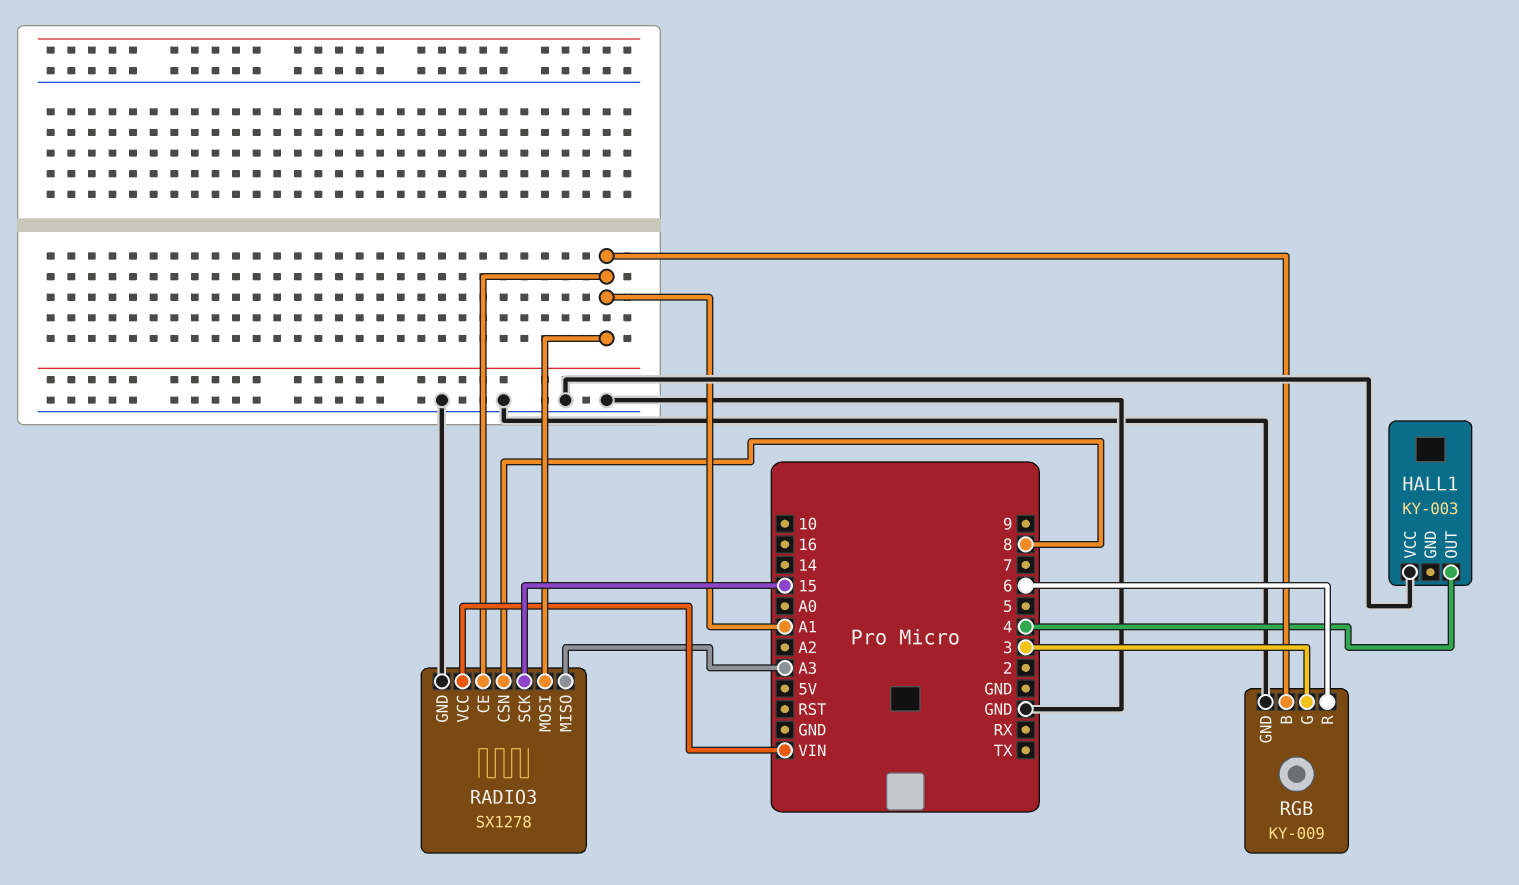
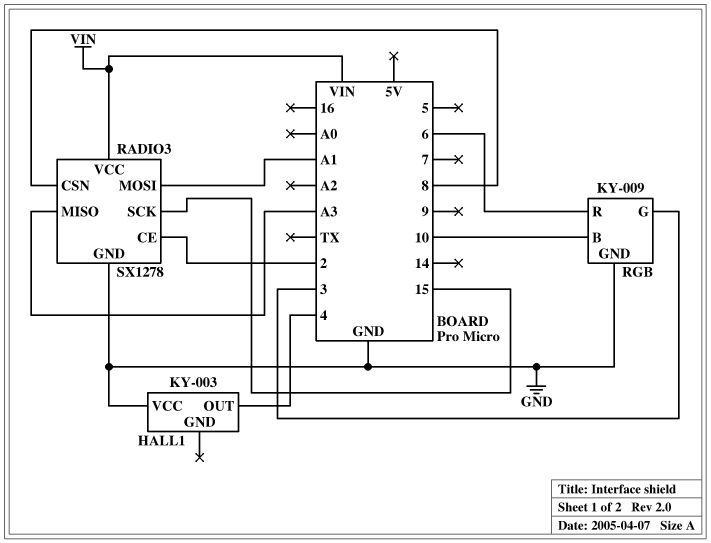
RADIO3 pin CE: A1 -> 2
RGB pin B: A1 -> 10

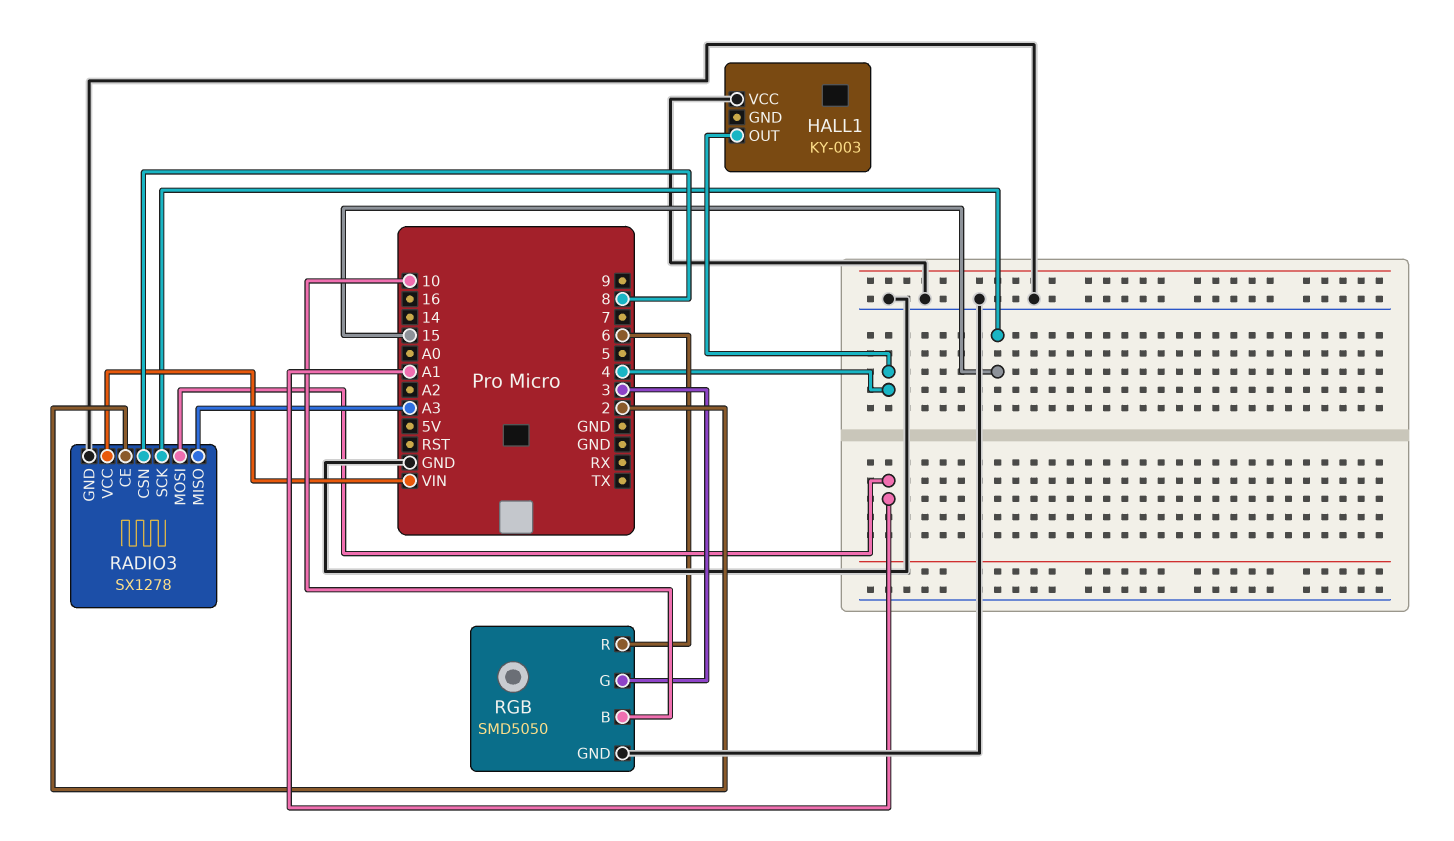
RGB: KY-009 -> SMD5050

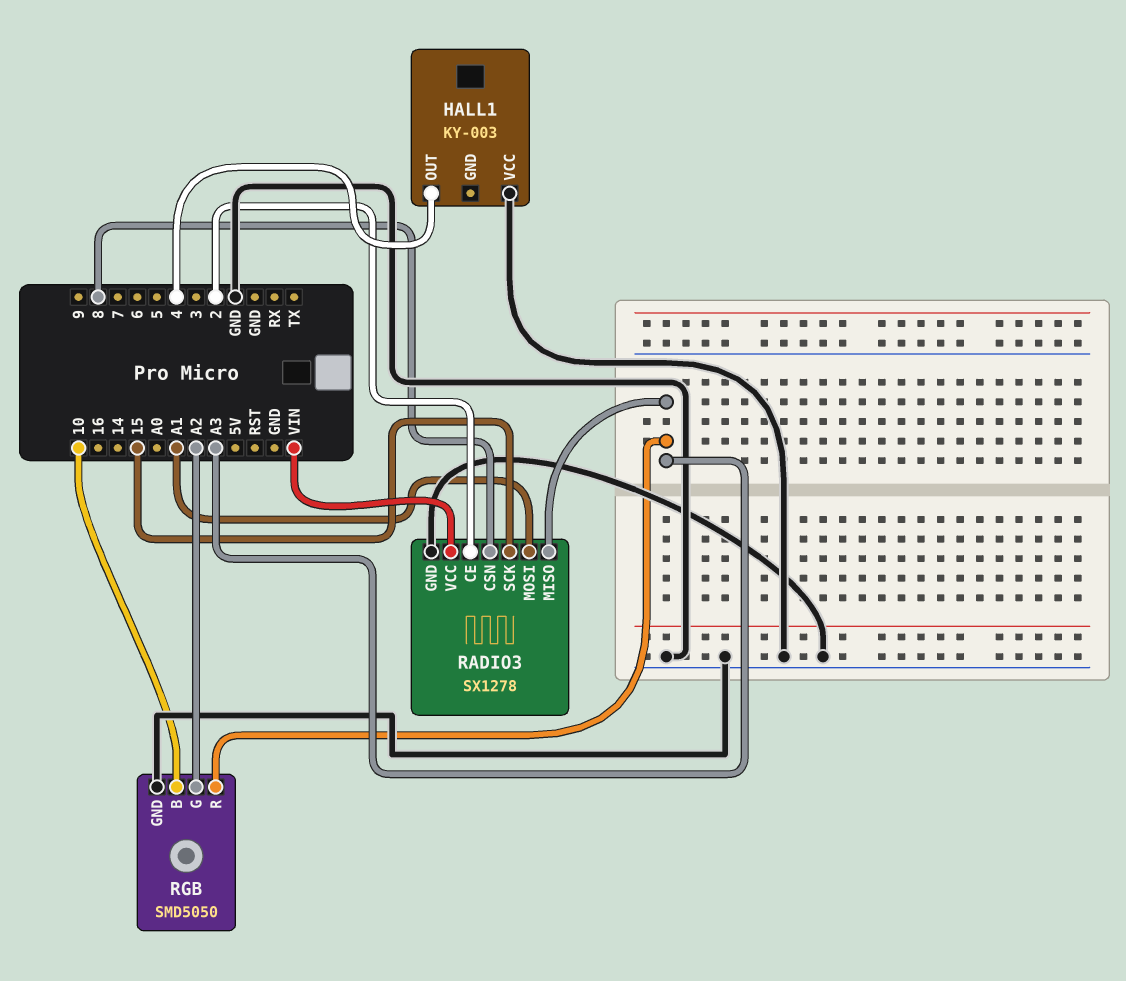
RGB pin G: 3 -> A2
RGB pin R: 6 -> A3

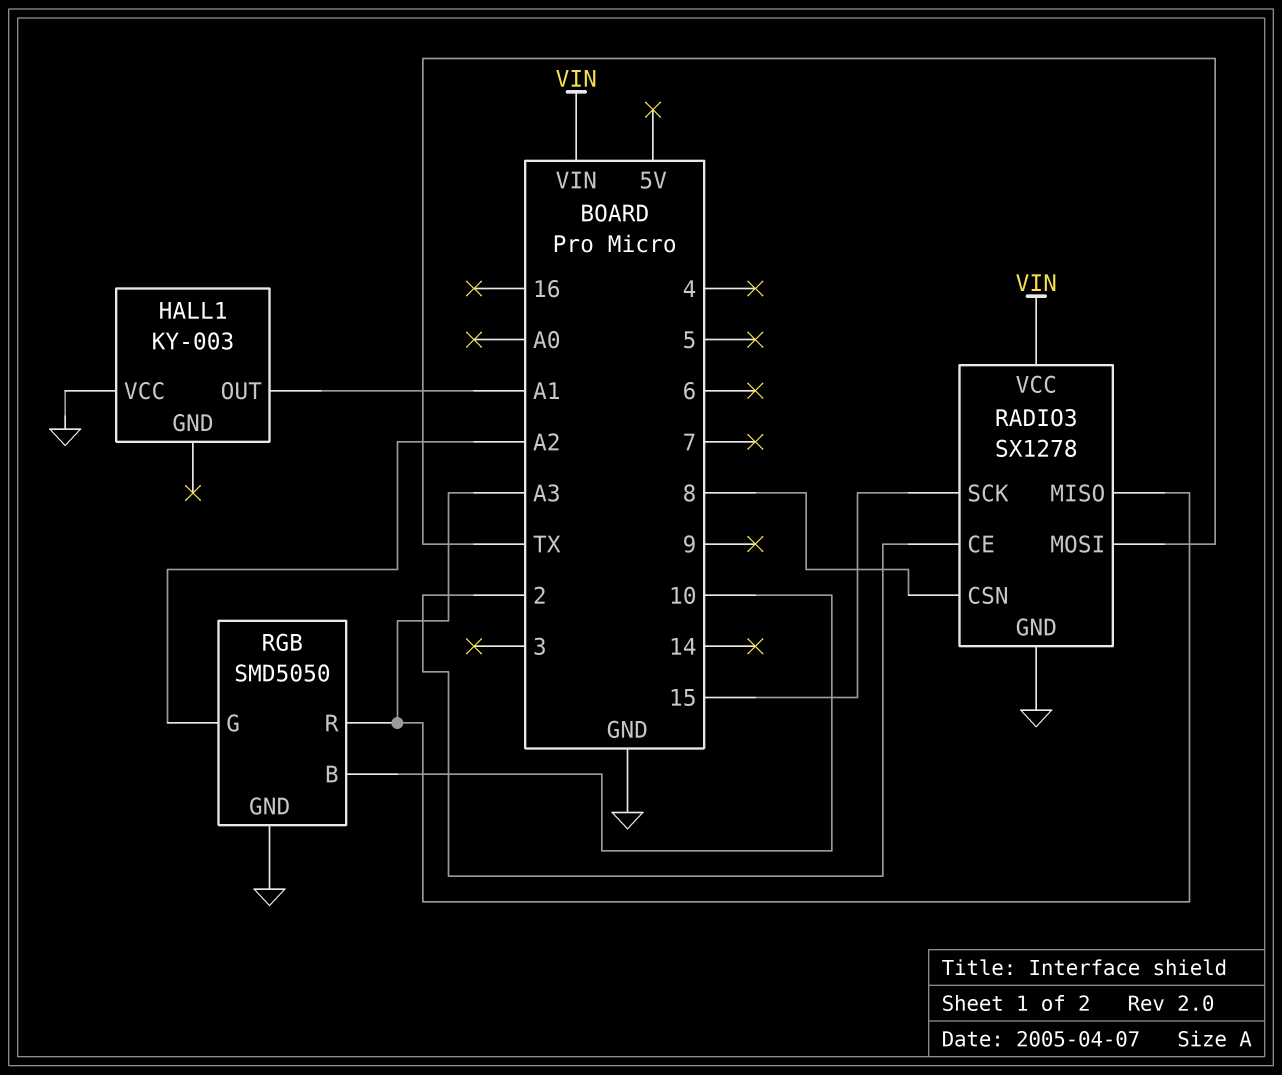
HALL1 pin OUT: 4 -> A1
RADIO3 pin MOSI: A1 -> TX

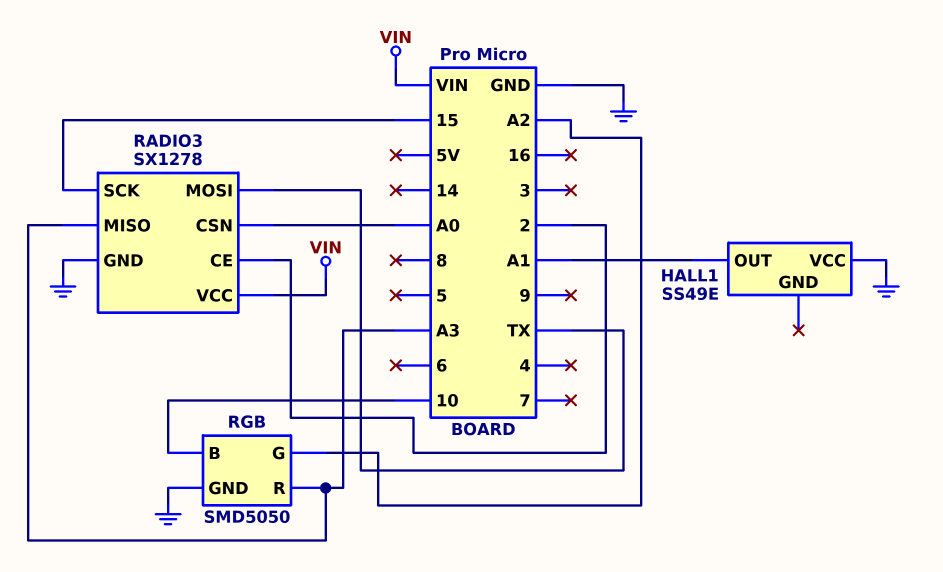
HALL1: KY-003 -> SS49E
RADIO3 pin CSN: 8 -> A0

